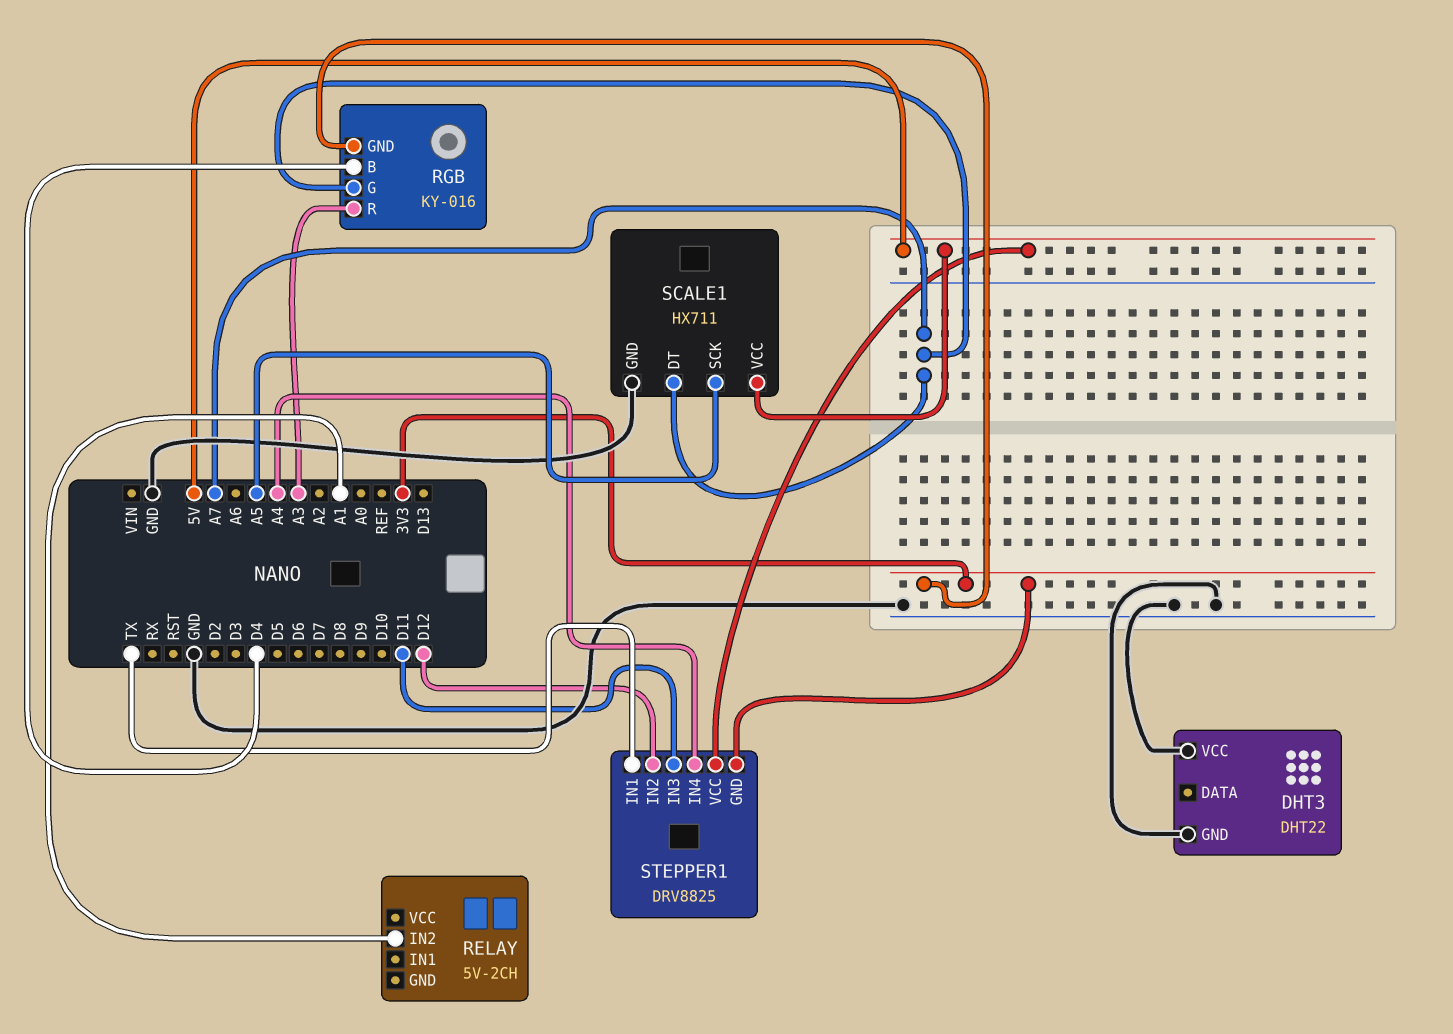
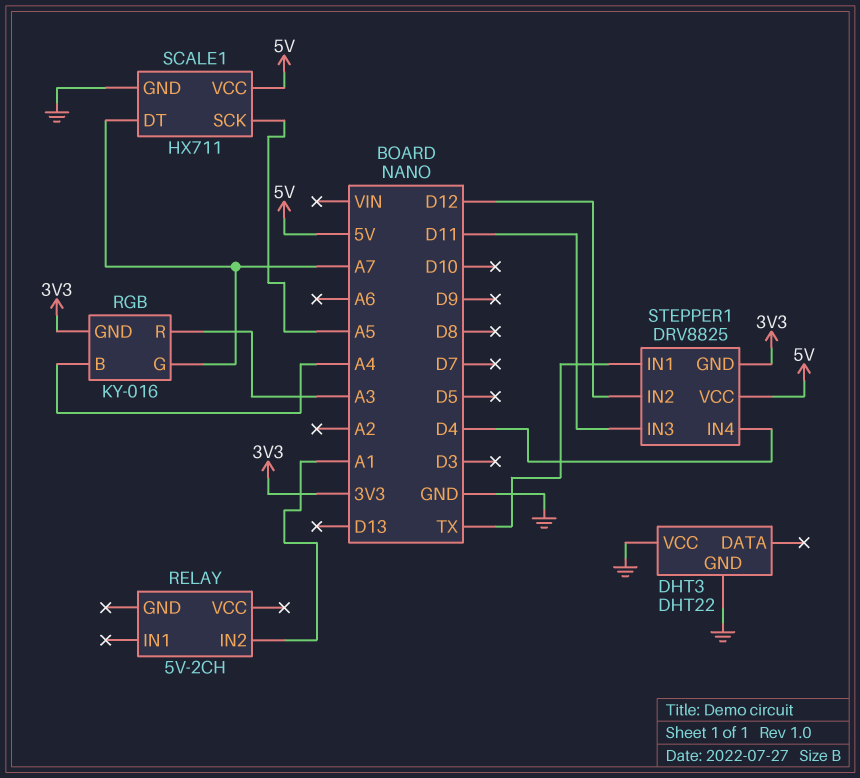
RGB pin B: D4 -> A4
STEPPER1 pin IN4: A4 -> D4

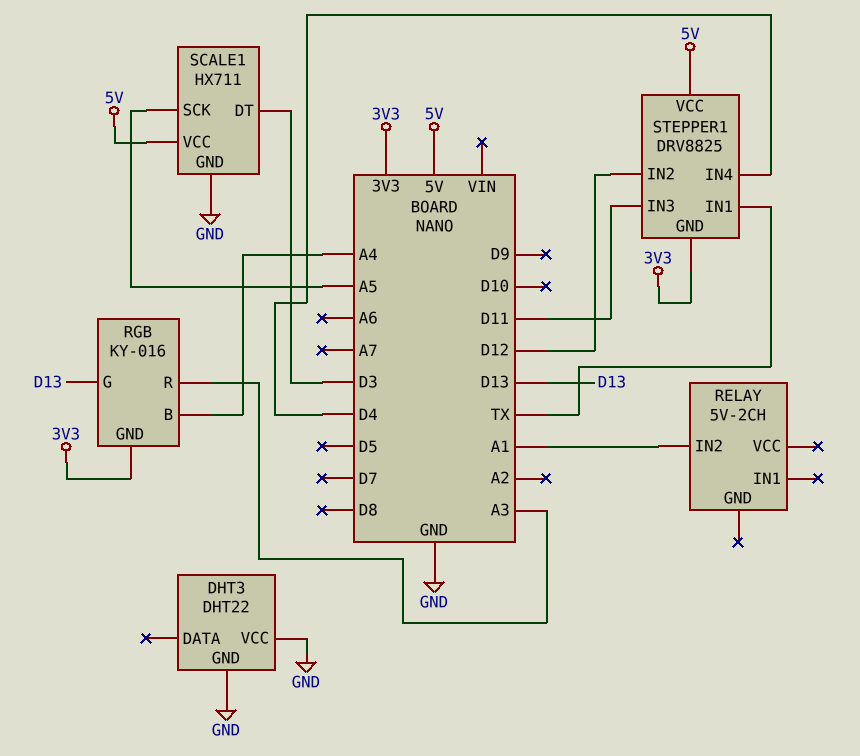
RGB pin G: A7 -> D13
SCALE1 pin DT: A7 -> D3

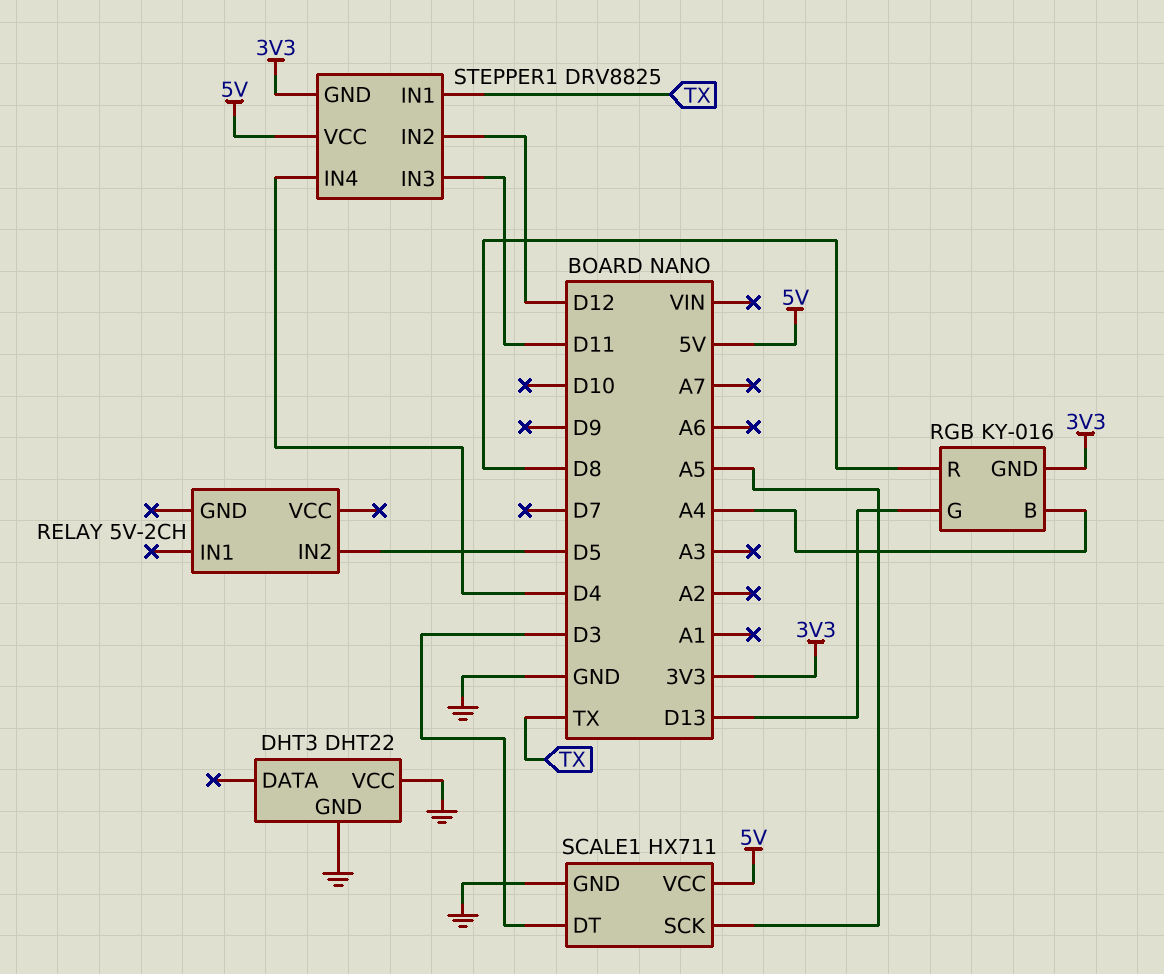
RELAY pin IN2: A1 -> D5
RGB pin R: A3 -> D8

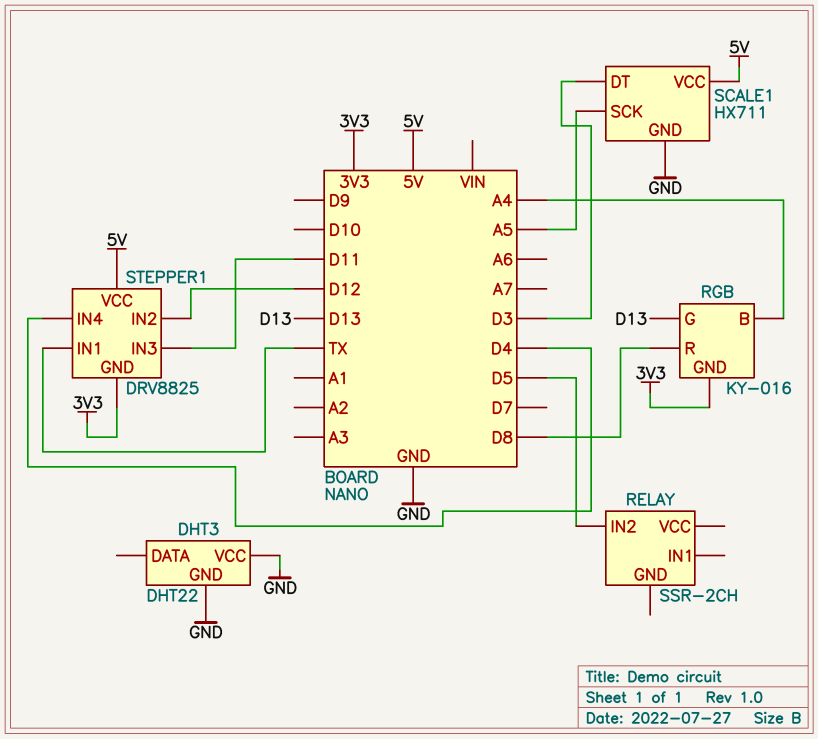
RELAY: 5V-2CH -> SSR-2CH

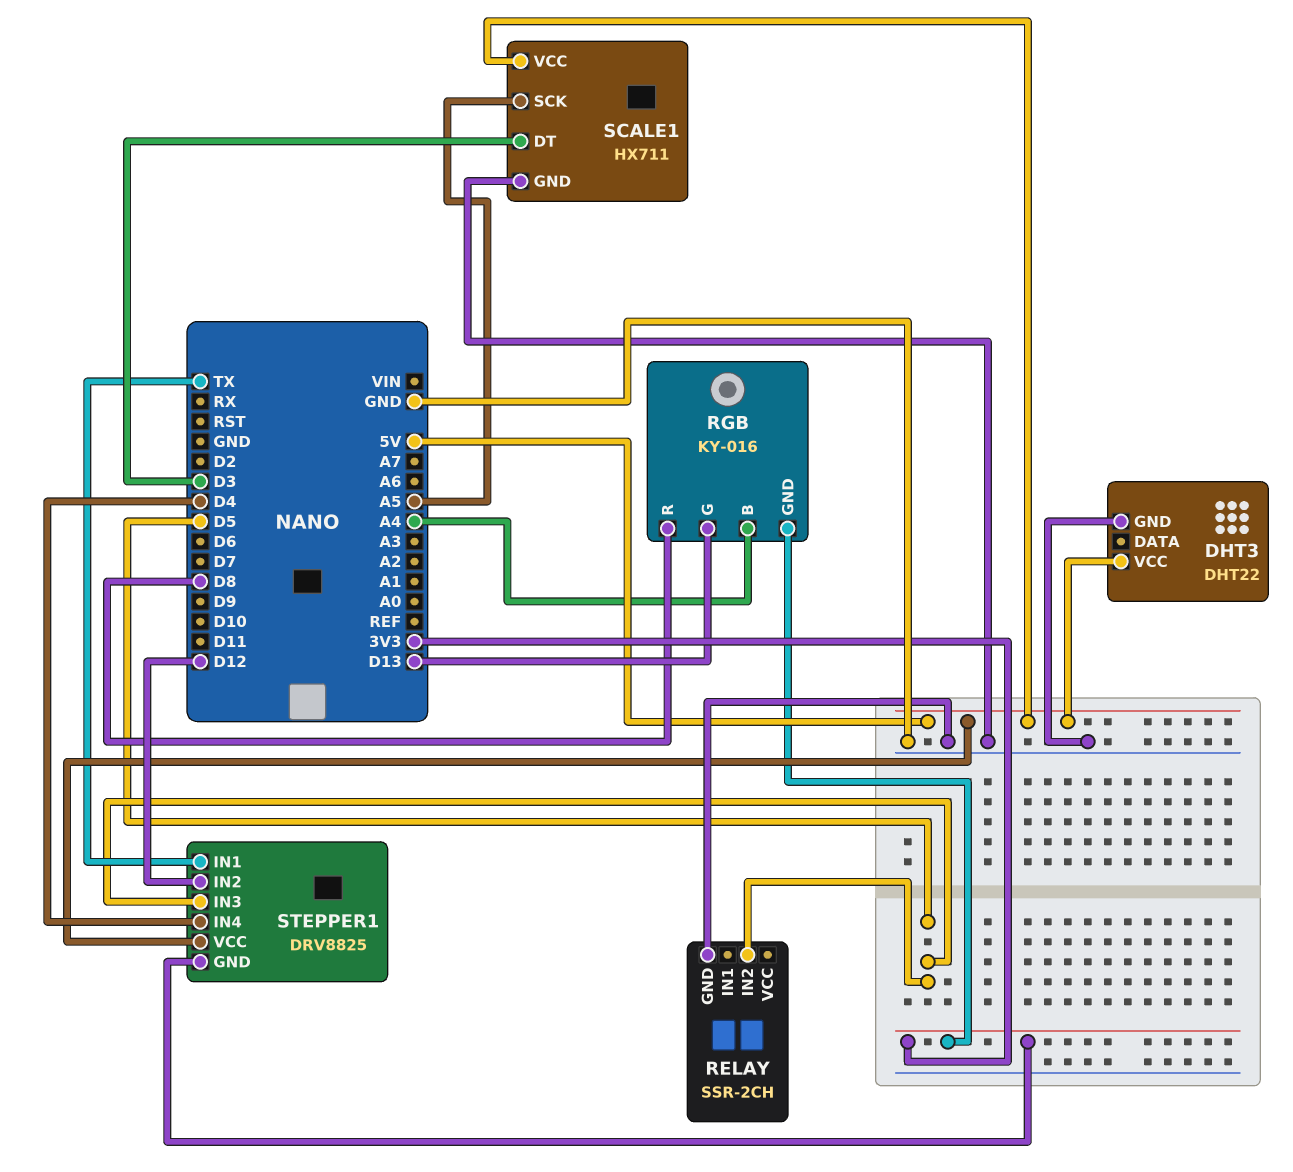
DHT3 pin VCC: GND -> 5V
RELAY pin GND: none -> GND
STEPPER1 pin IN3: D11 -> D5

